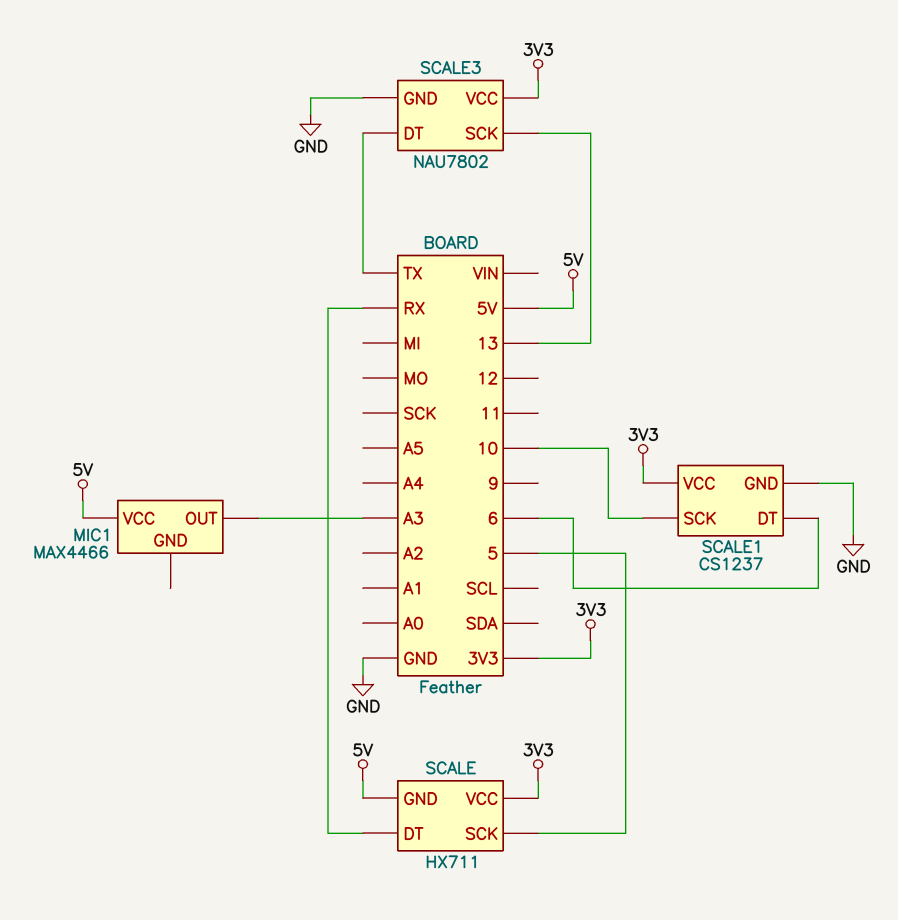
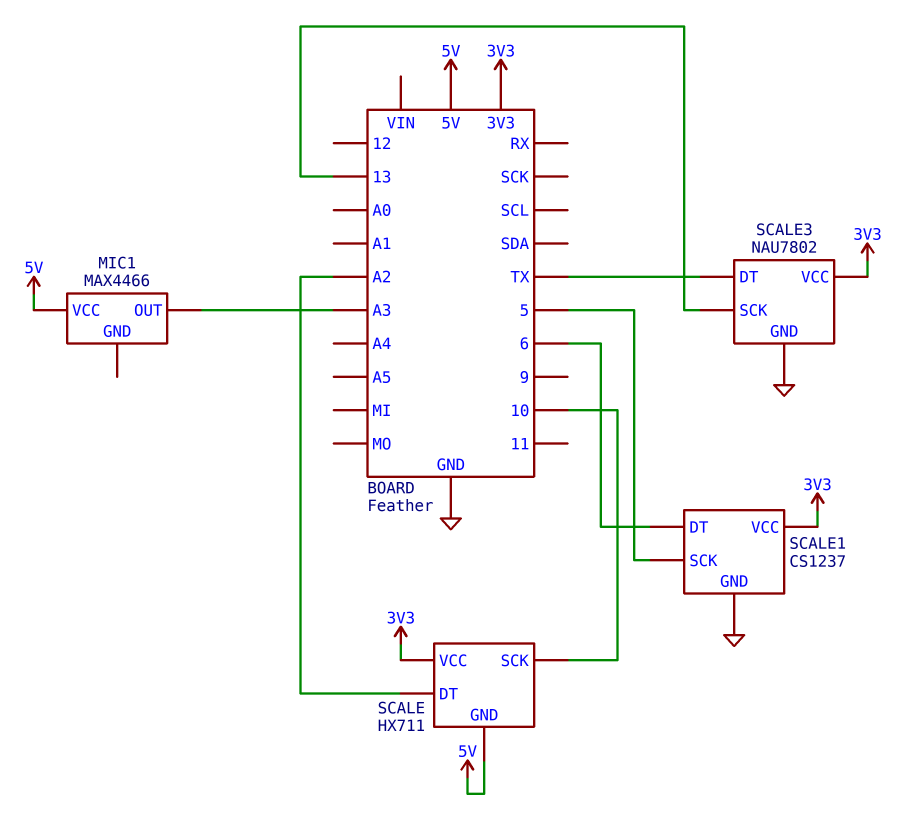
SCALE pin DT: RX -> A2
SCALE pin SCK: 5 -> 10
SCALE1 pin SCK: 10 -> 5

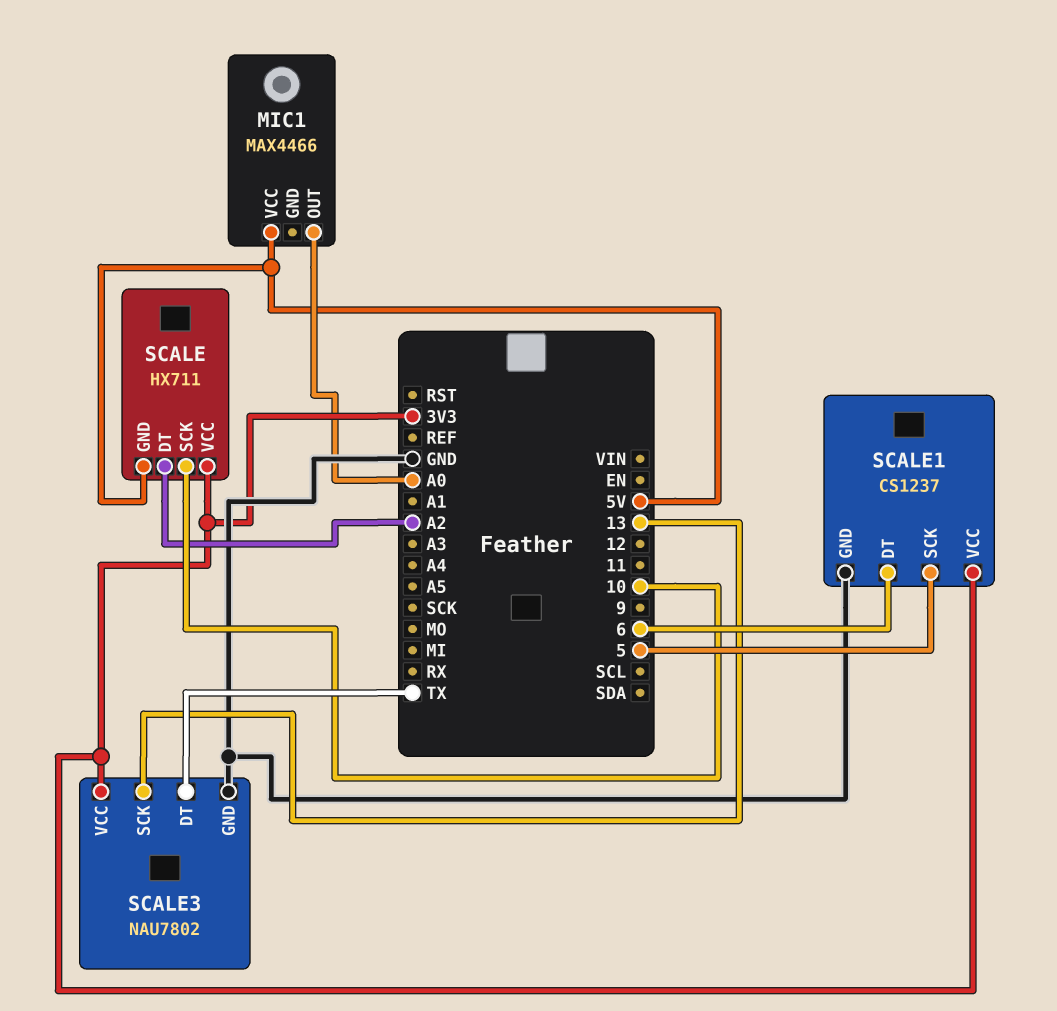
MIC1 pin OUT: A3 -> A0

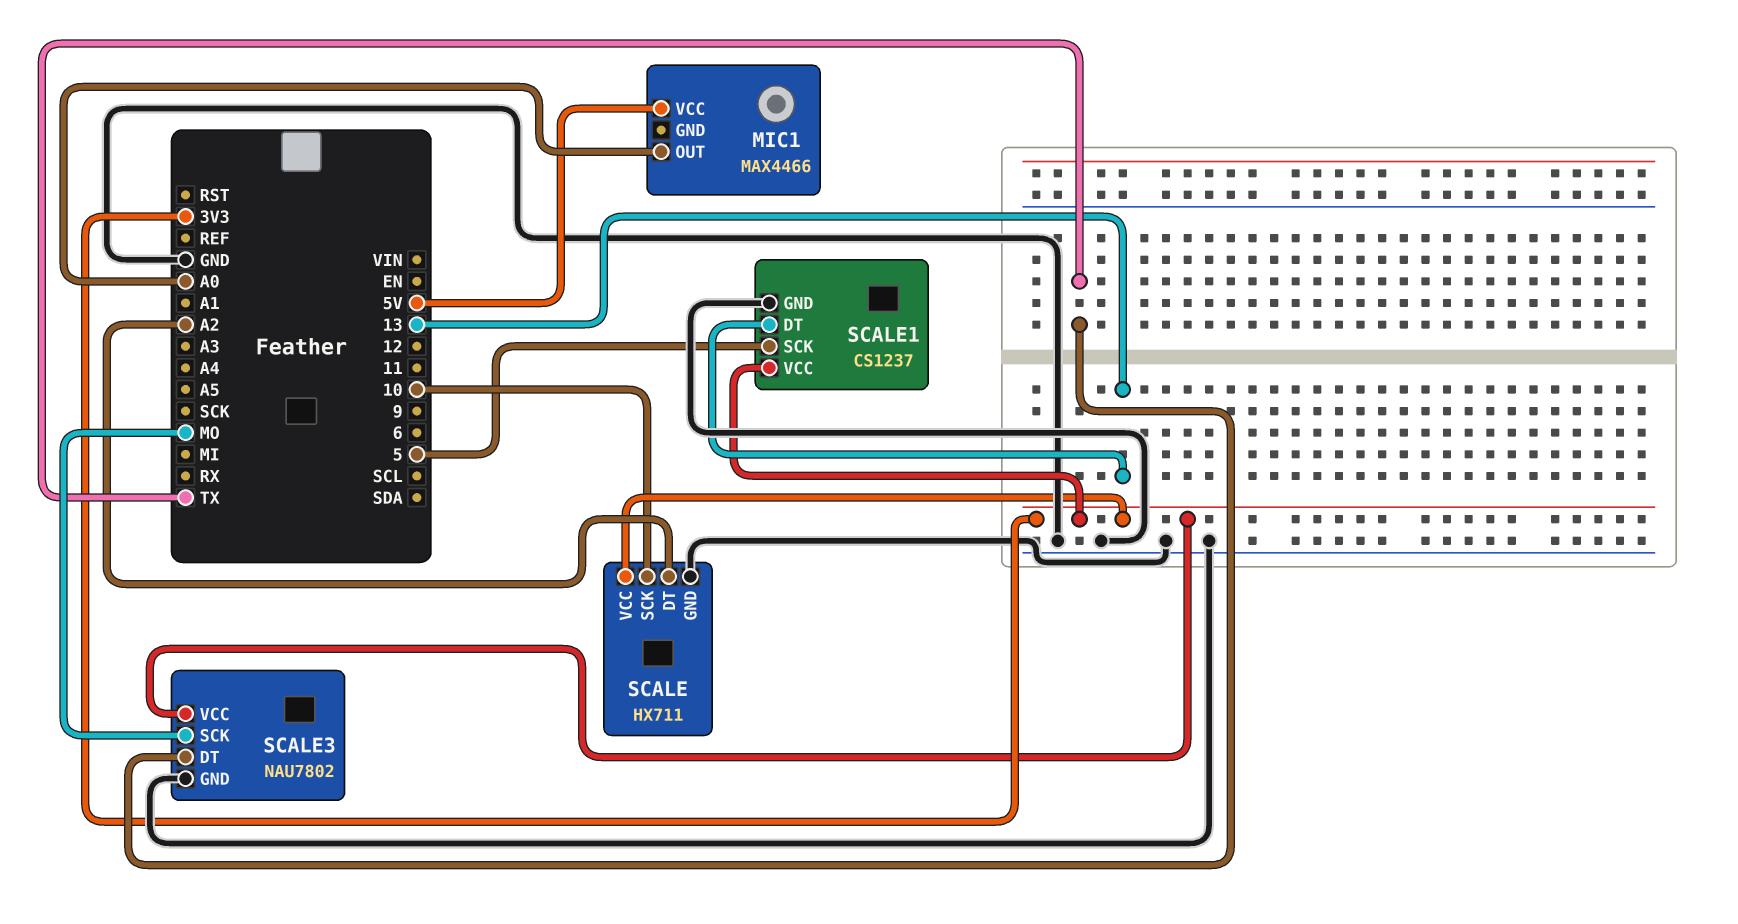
SCALE pin GND: 5V -> GND
SCALE1 pin DT: 6 -> 13
SCALE3 pin SCK: 13 -> MO

